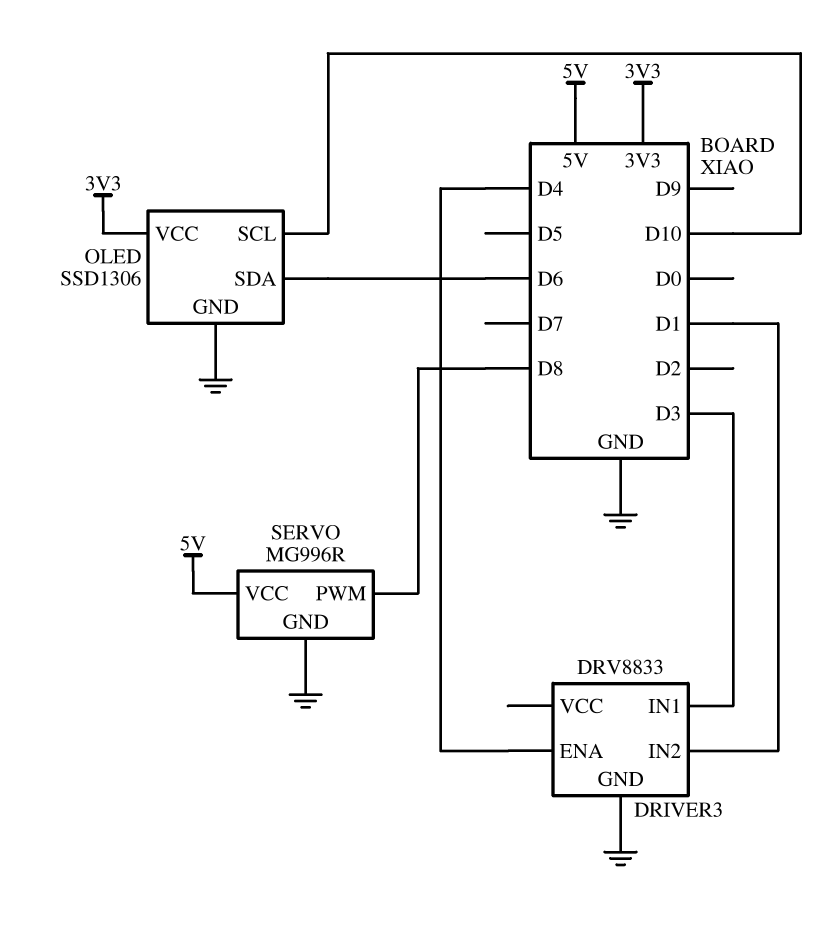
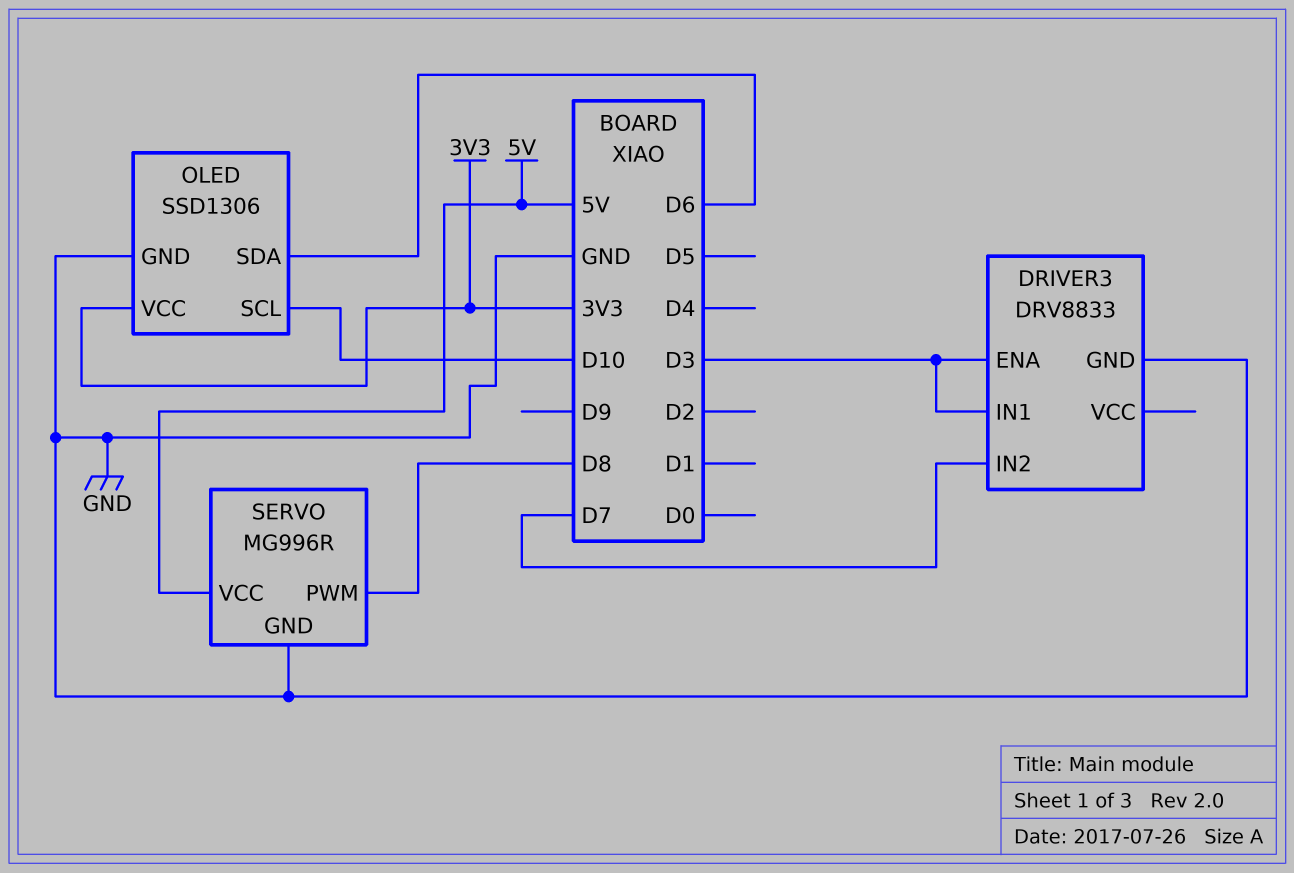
DRIVER3 pin ENA: D4 -> D3
DRIVER3 pin IN2: D1 -> D7

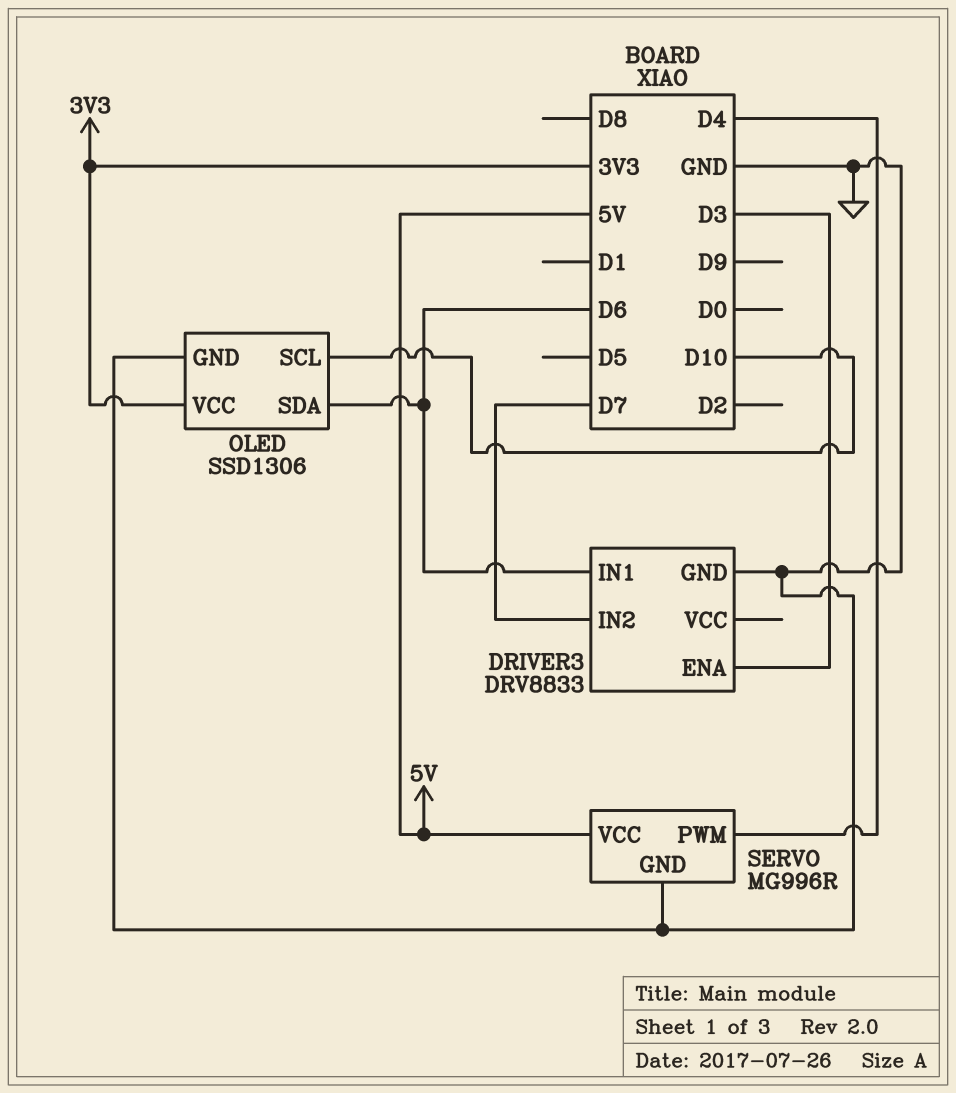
DRIVER3 pin IN1: D3 -> D6
SERVO pin PWM: D8 -> D4

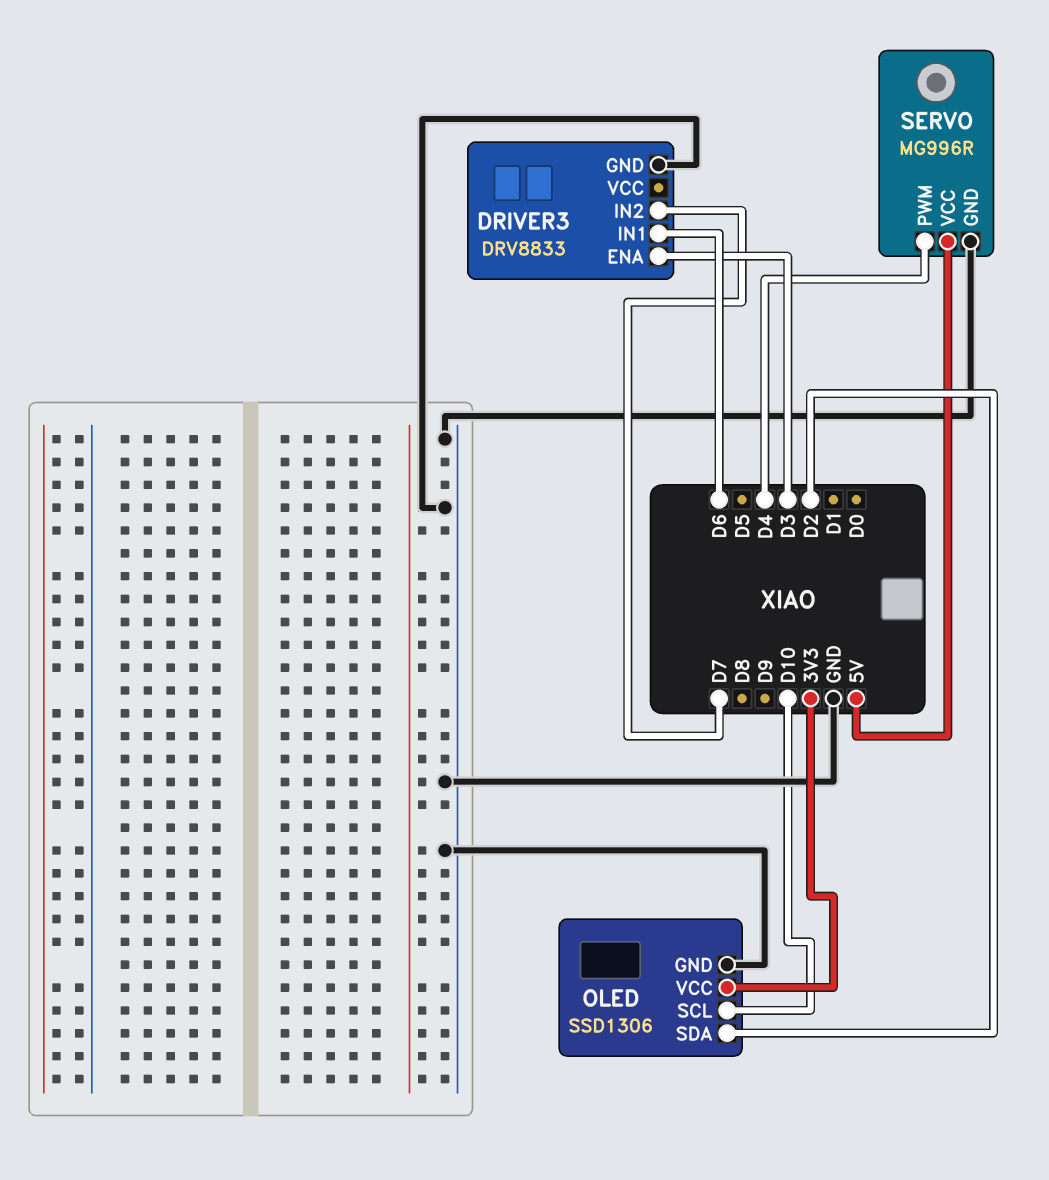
OLED pin SDA: D6 -> D2

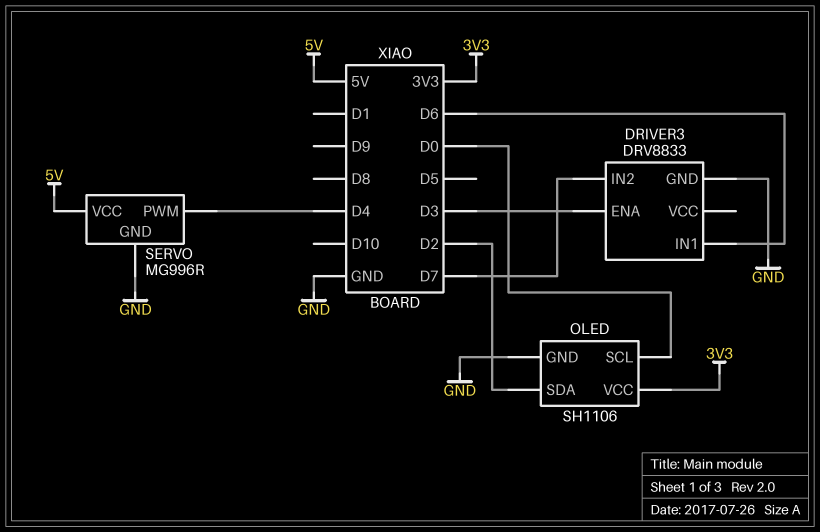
OLED: SSD1306 -> SH1106
OLED pin SCL: D10 -> D0

